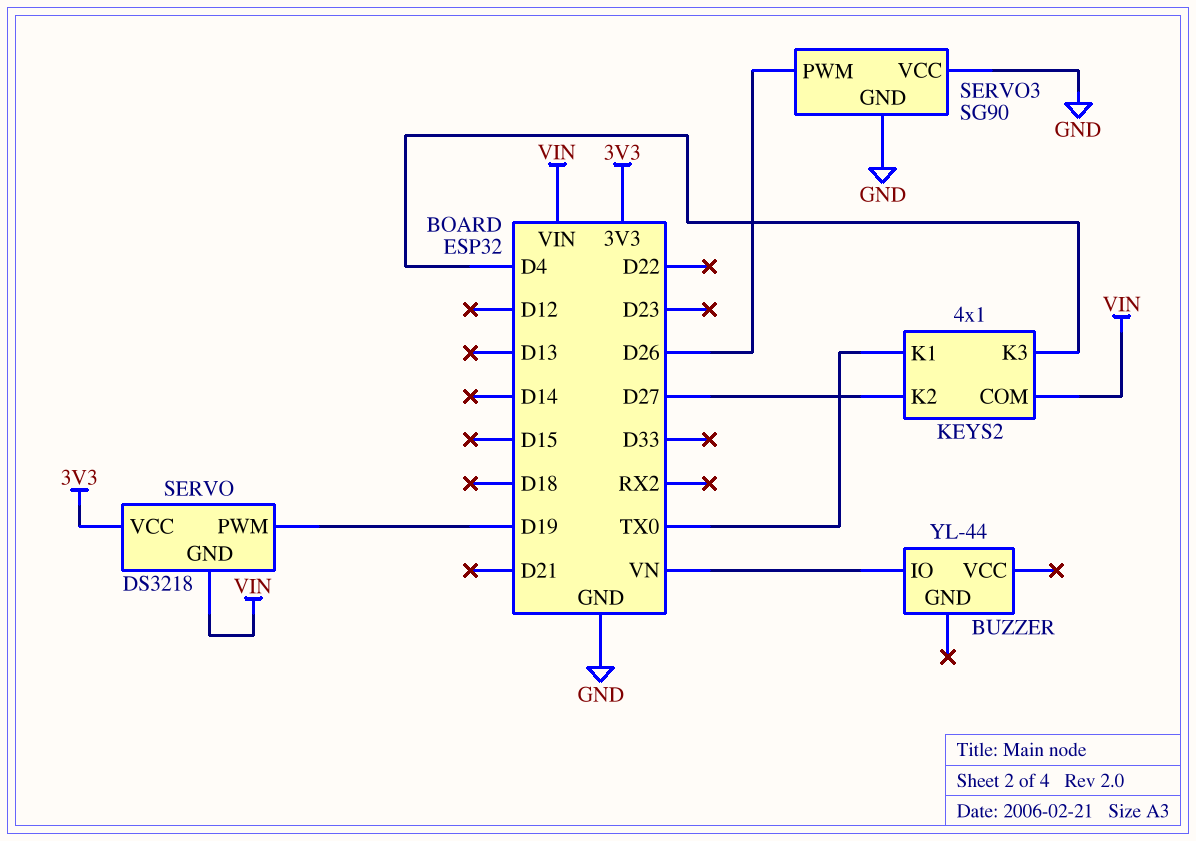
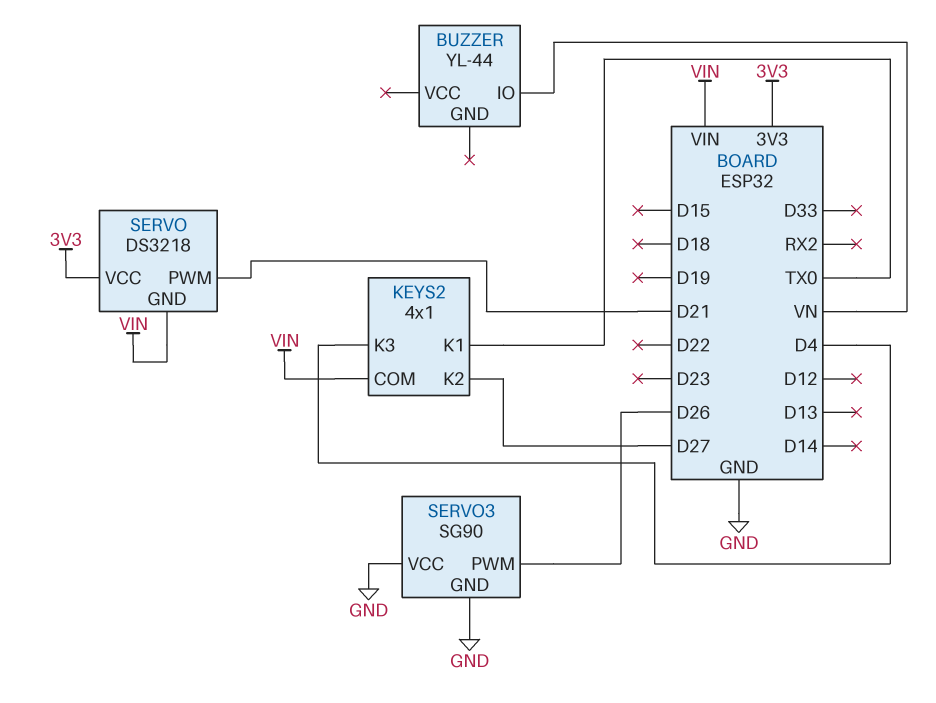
SERVO pin PWM: D19 -> D21

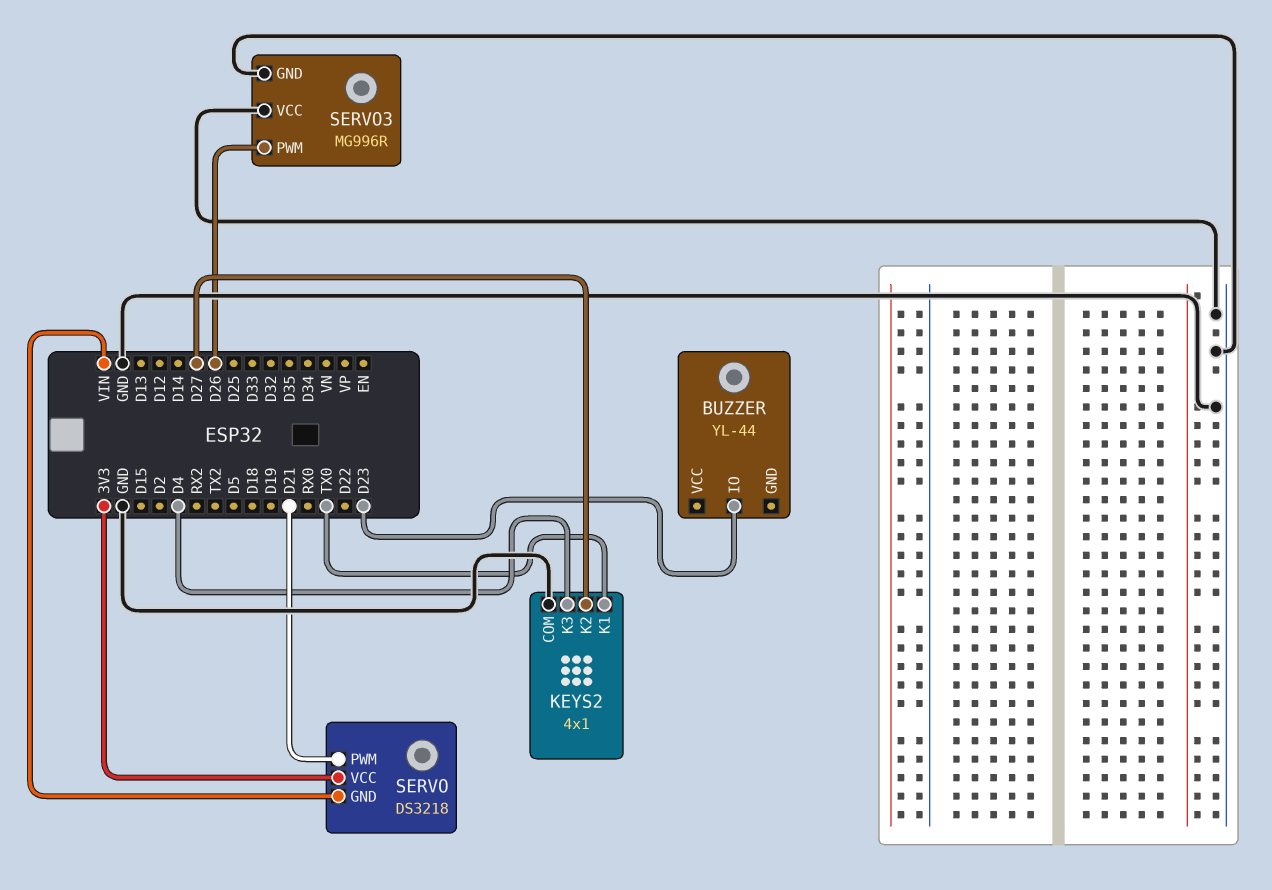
BUZZER pin IO: VN -> D23
KEYS2 pin COM: VIN -> GND
SERVO3: SG90 -> MG996R

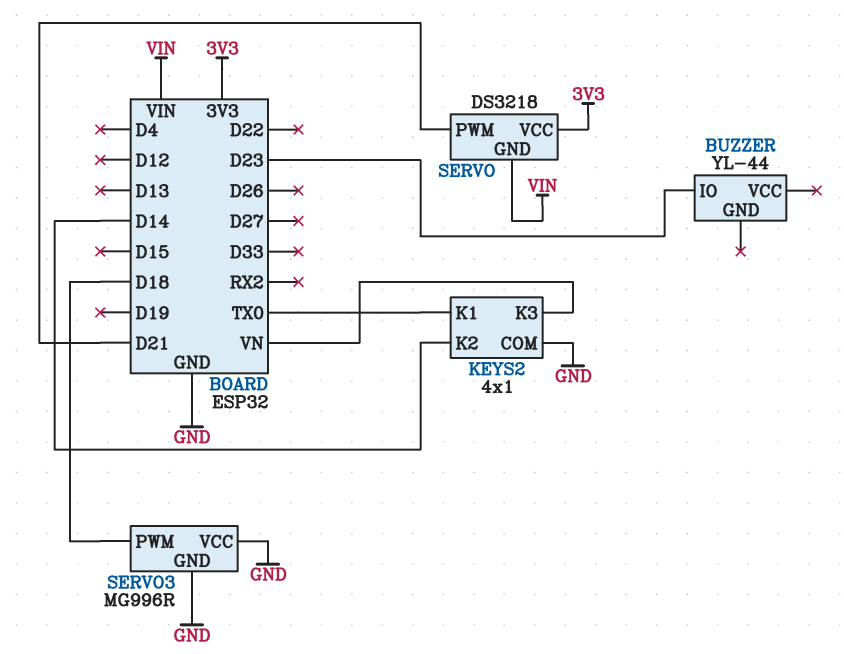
KEYS2 pin K2: D27 -> D14
KEYS2 pin K3: D4 -> VN
SERVO3 pin PWM: D26 -> D18

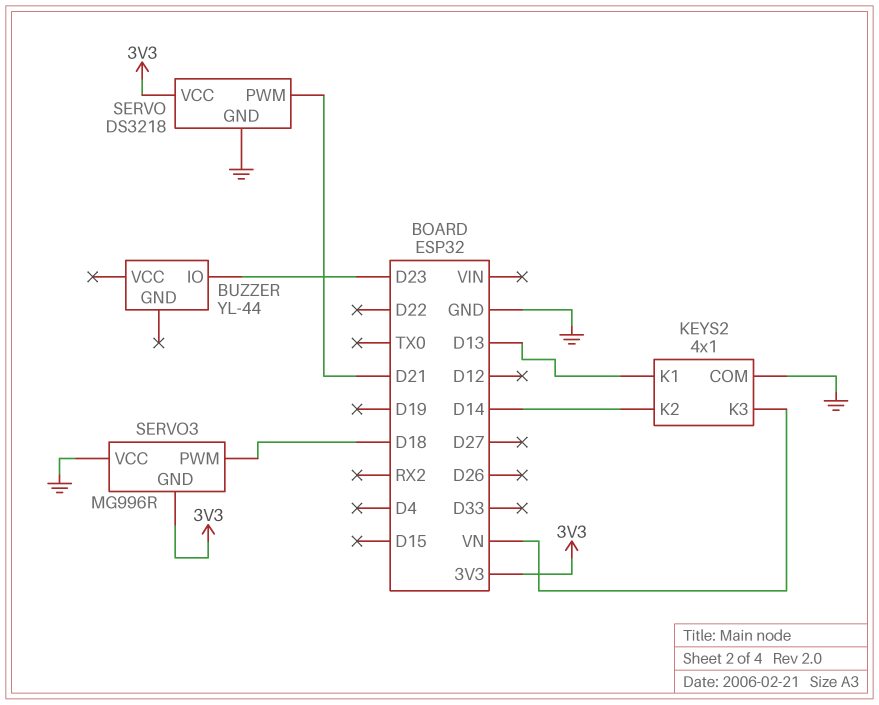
KEYS2 pin K1: TX0 -> D13
SERVO pin GND: VIN -> GND
SERVO3 pin GND: GND -> 3V3

